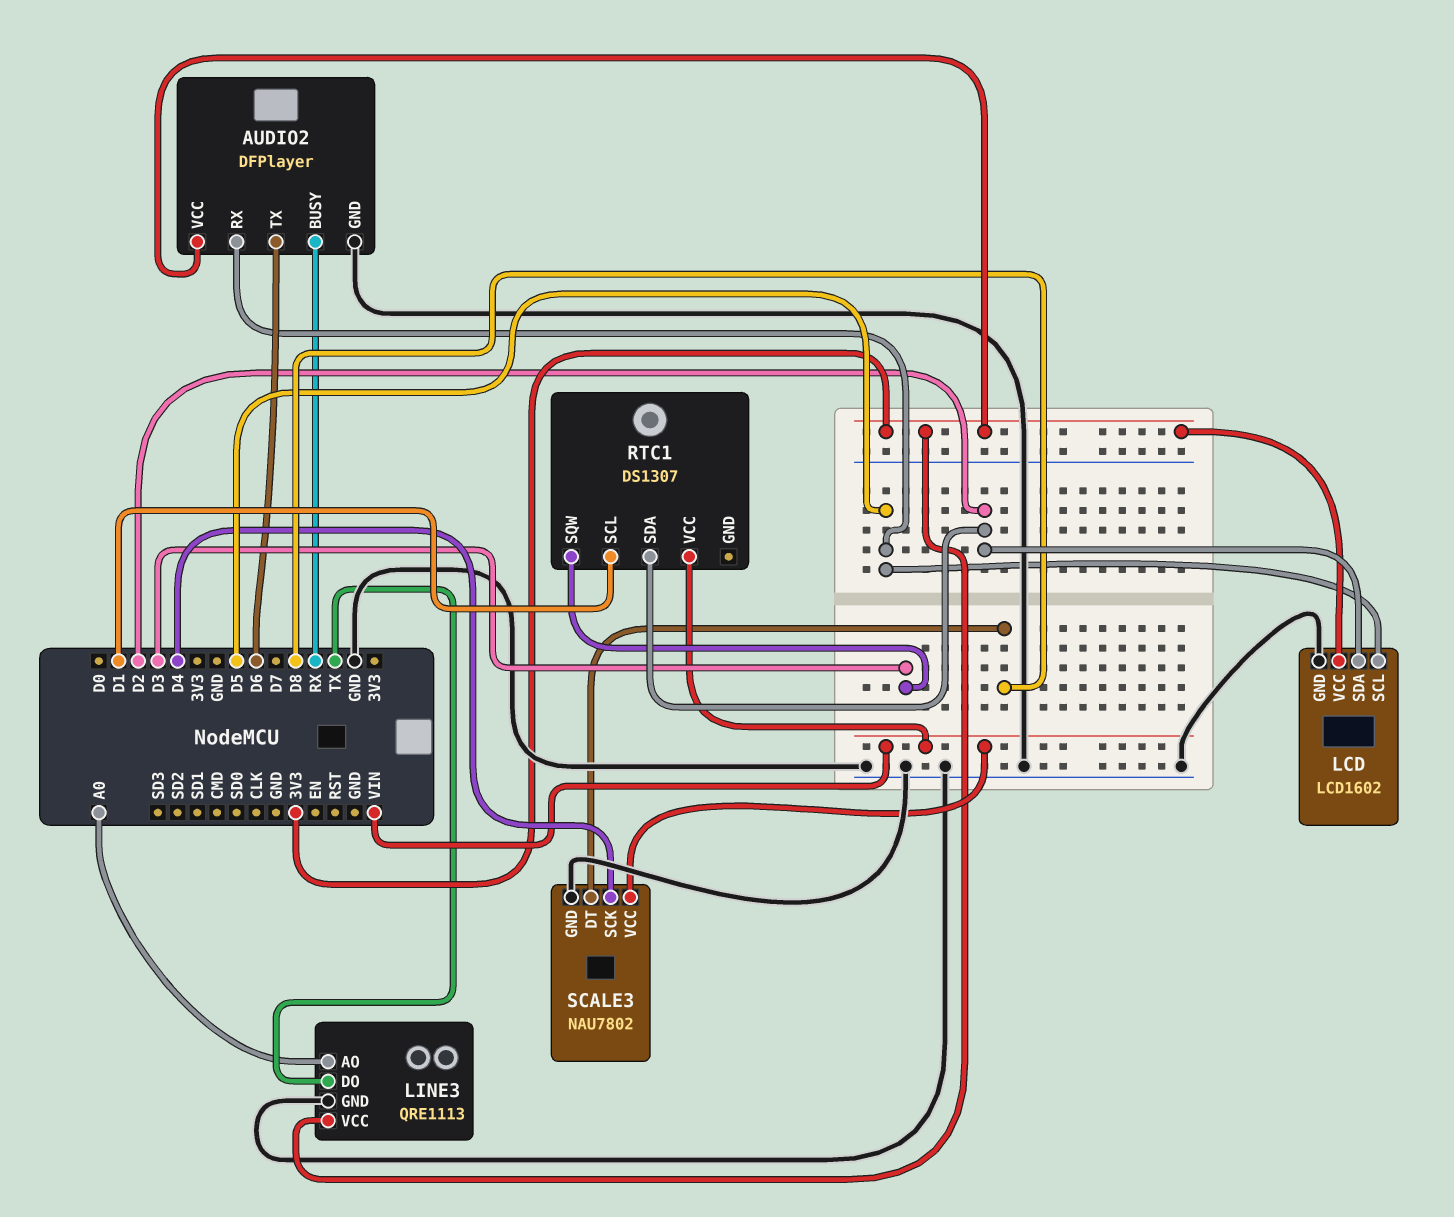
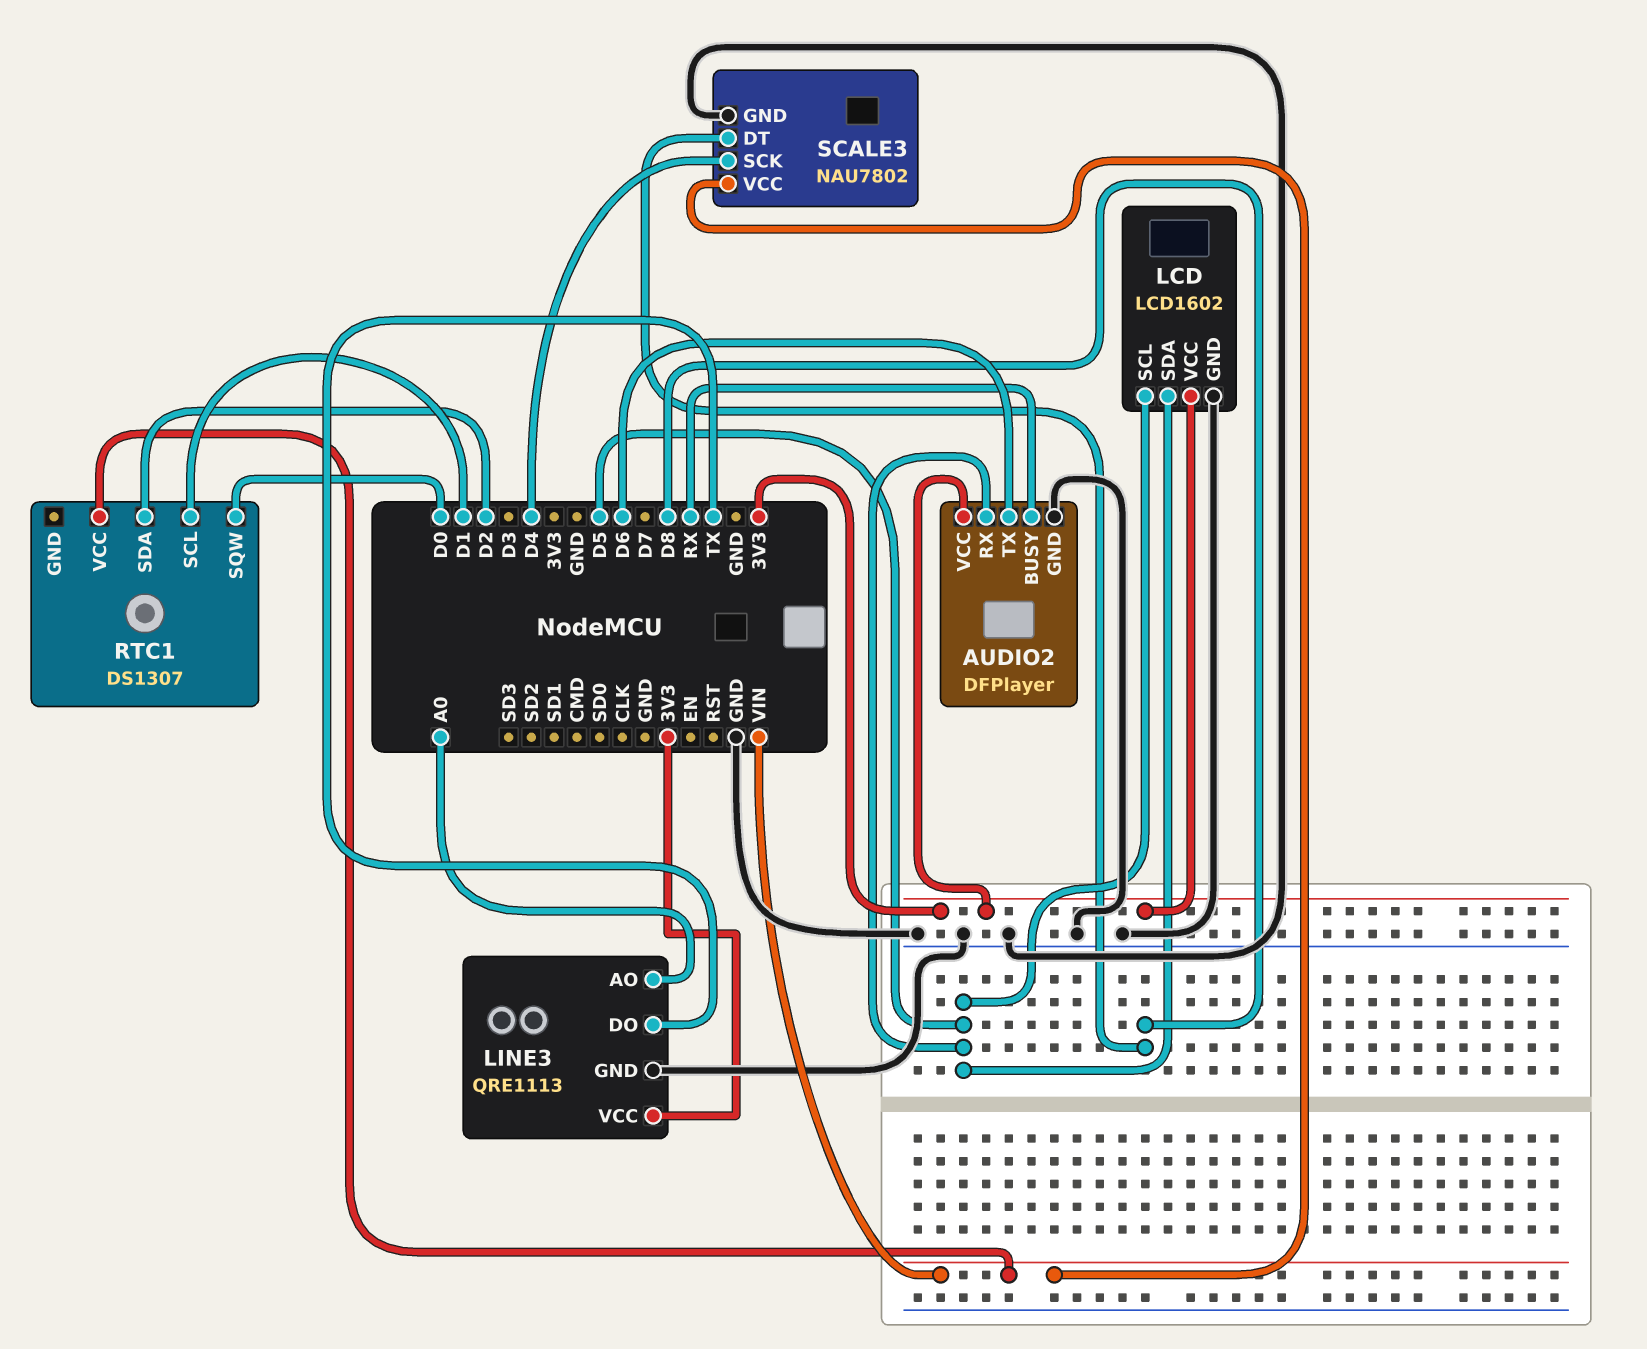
LCD pin SDA: D2 -> D5
RTC1 pin SQW: D3 -> D0

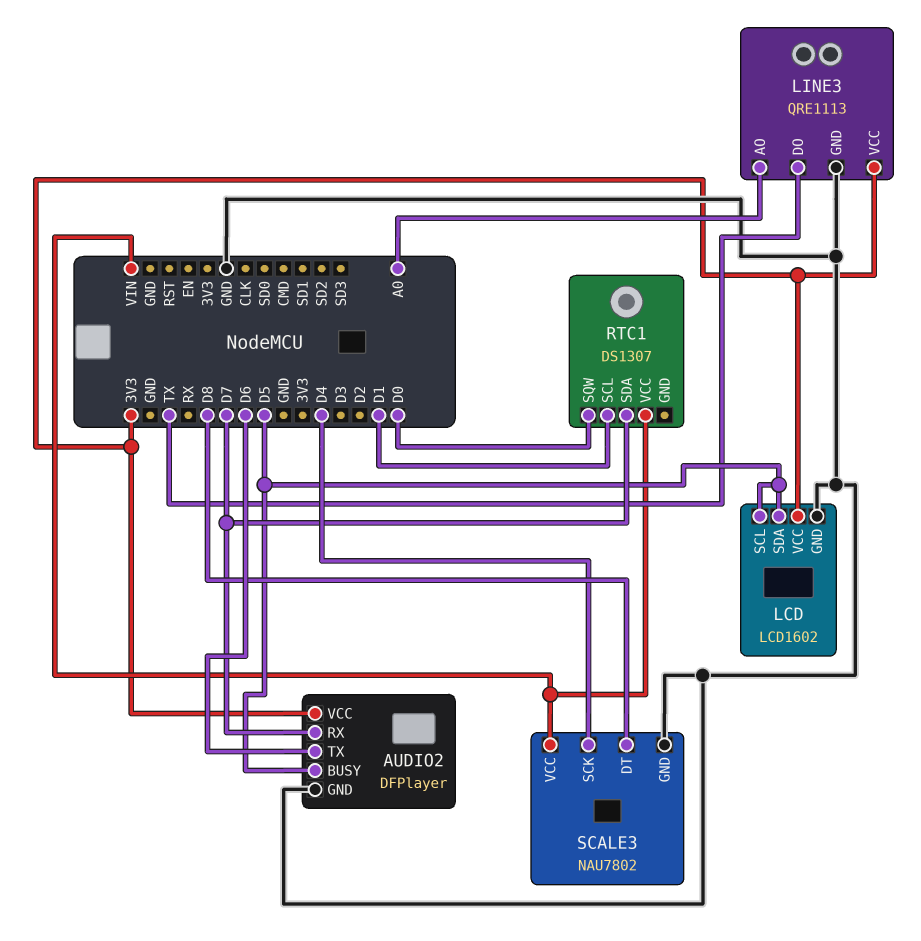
AUDIO2 pin BUSY: RX -> D5
AUDIO2 pin RX: D5 -> D7
RTC1 pin SDA: D2 -> D7

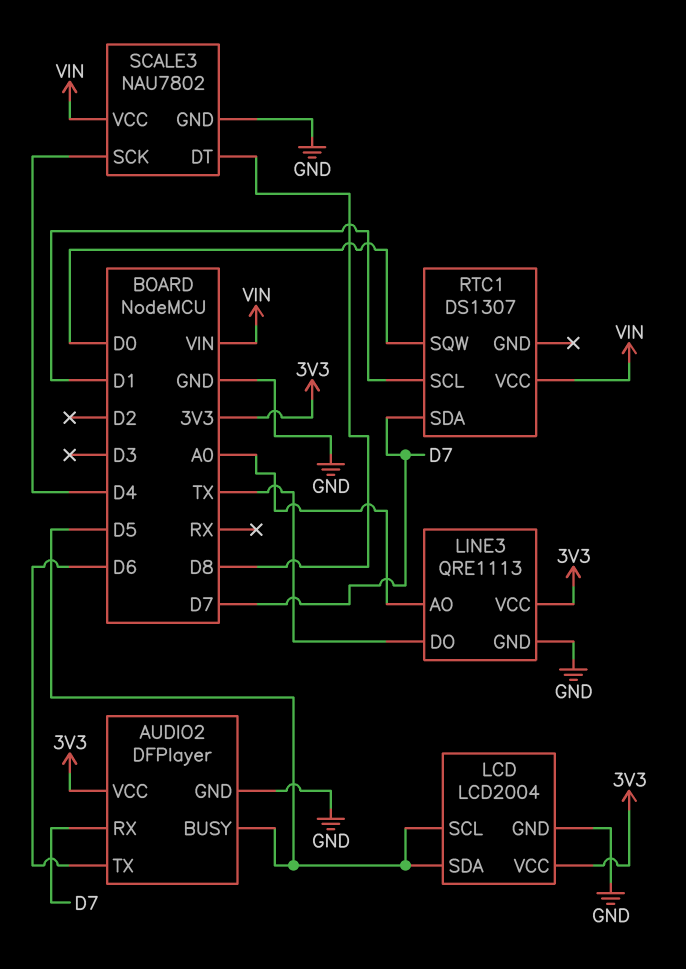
LCD: LCD1602 -> LCD2004

